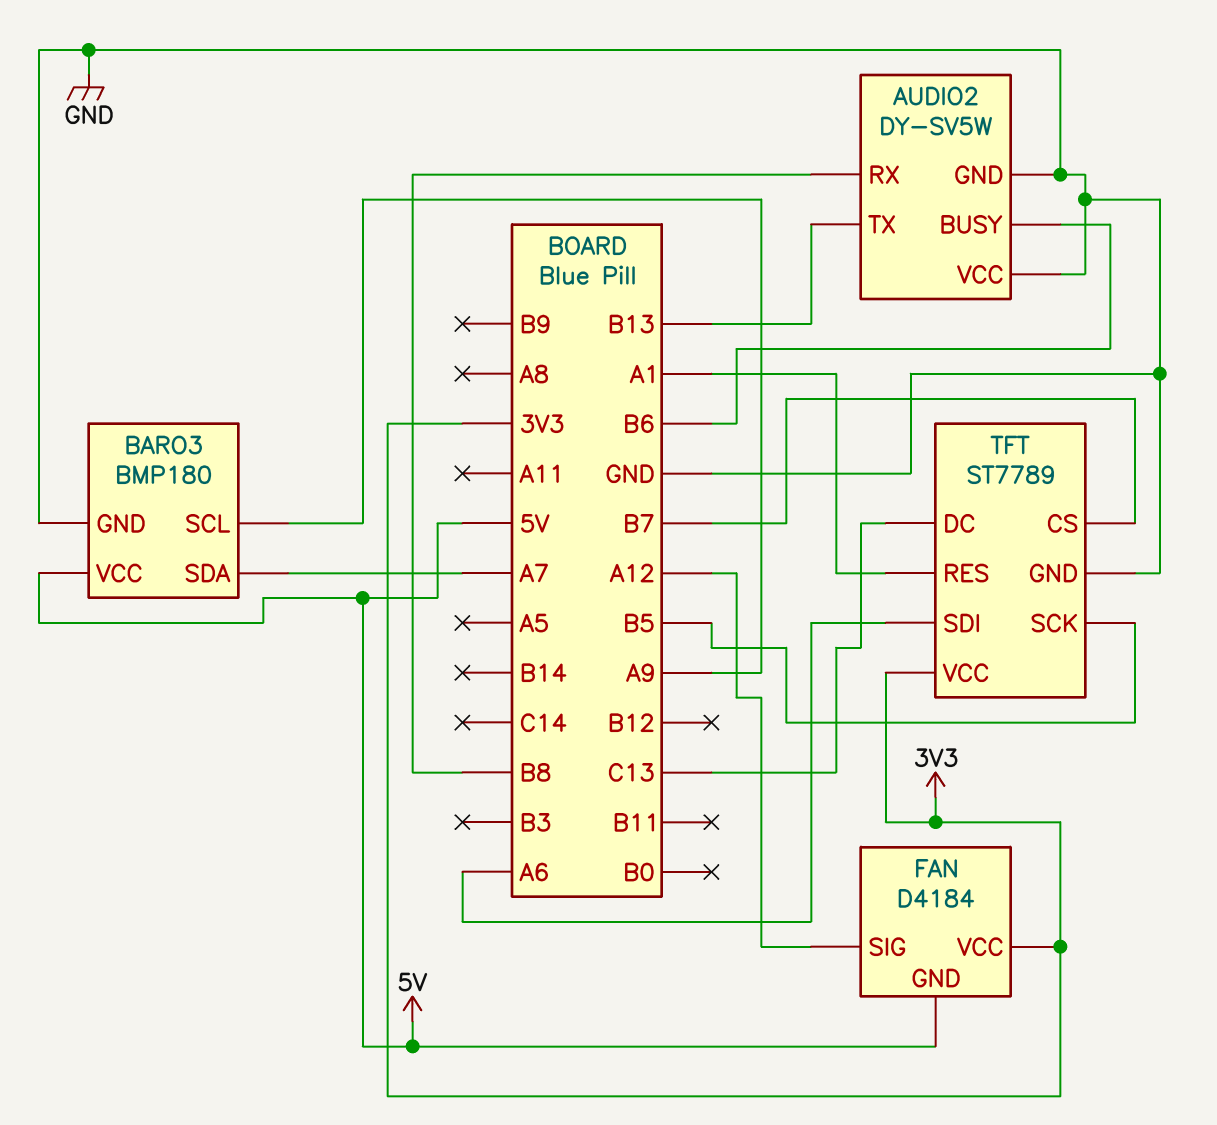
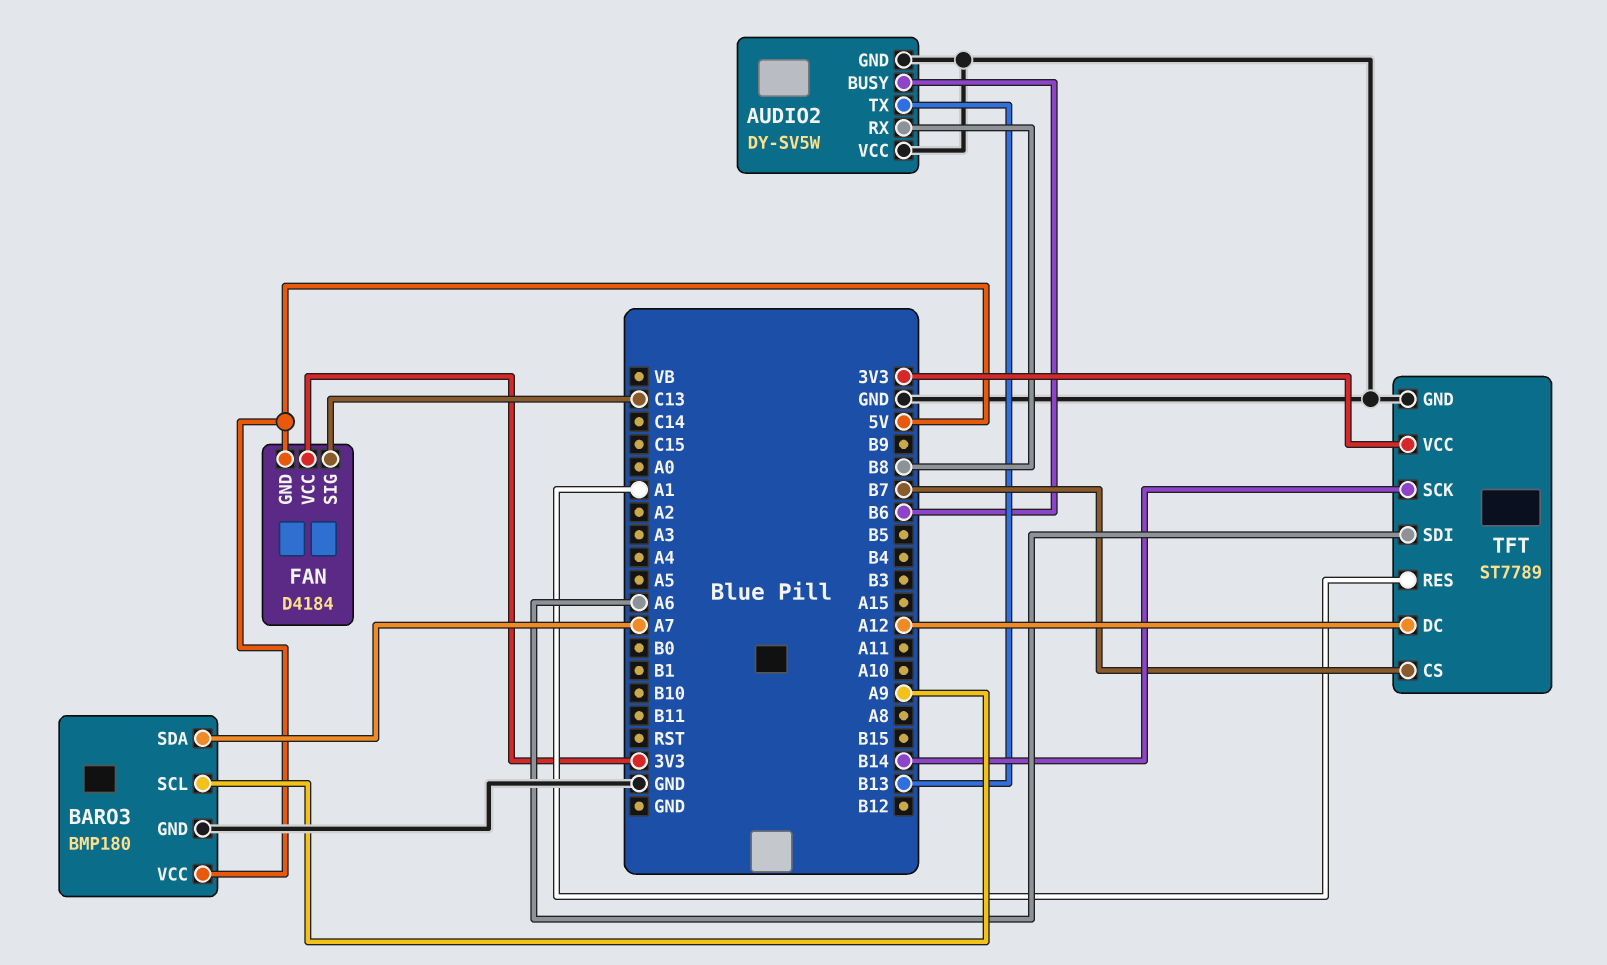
FAN pin SIG: A12 -> C13
TFT pin DC: C13 -> A12
TFT pin SCK: B5 -> B14

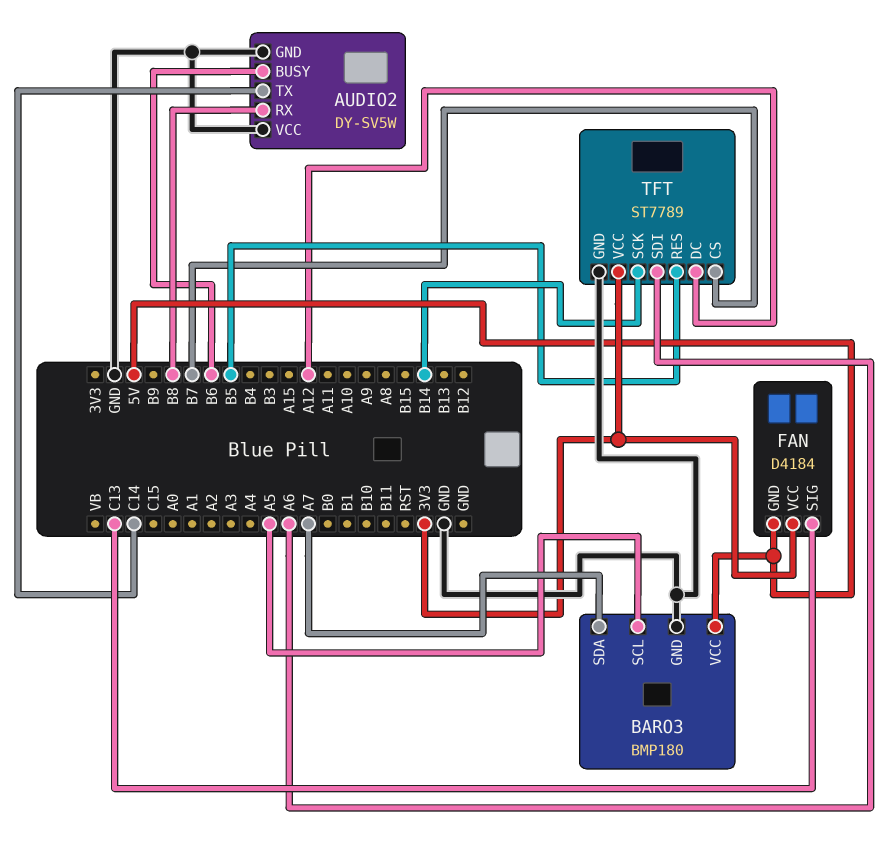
AUDIO2 pin TX: B13 -> C14
BARO3 pin SCL: A9 -> A5
TFT pin RES: A1 -> B5

